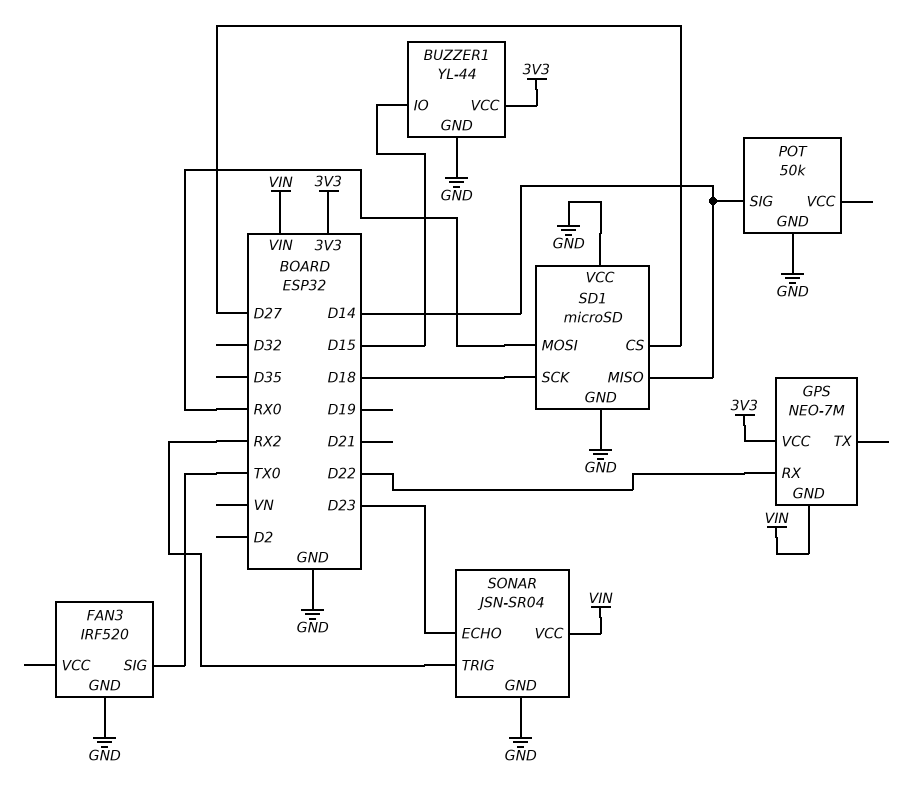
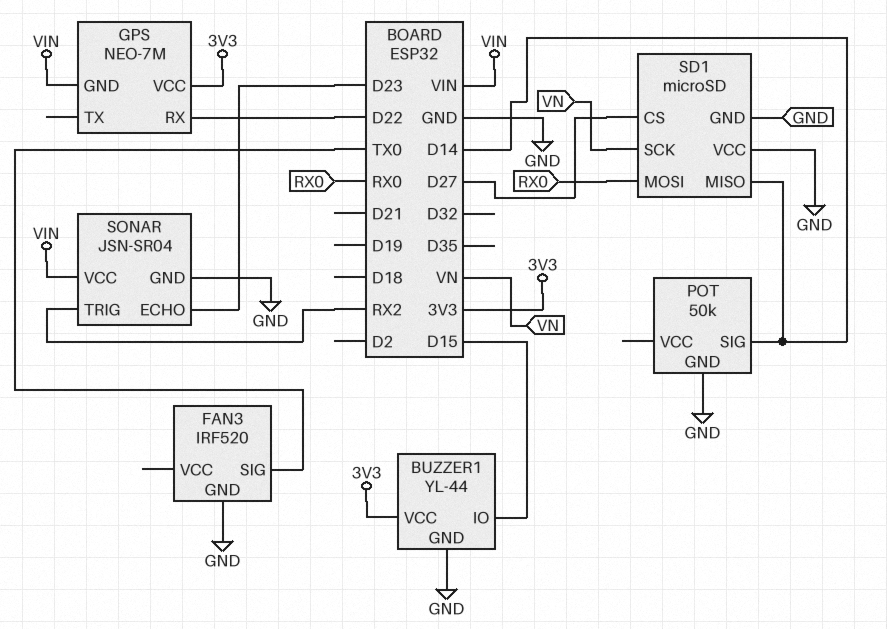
SD1 pin SCK: D18 -> VN

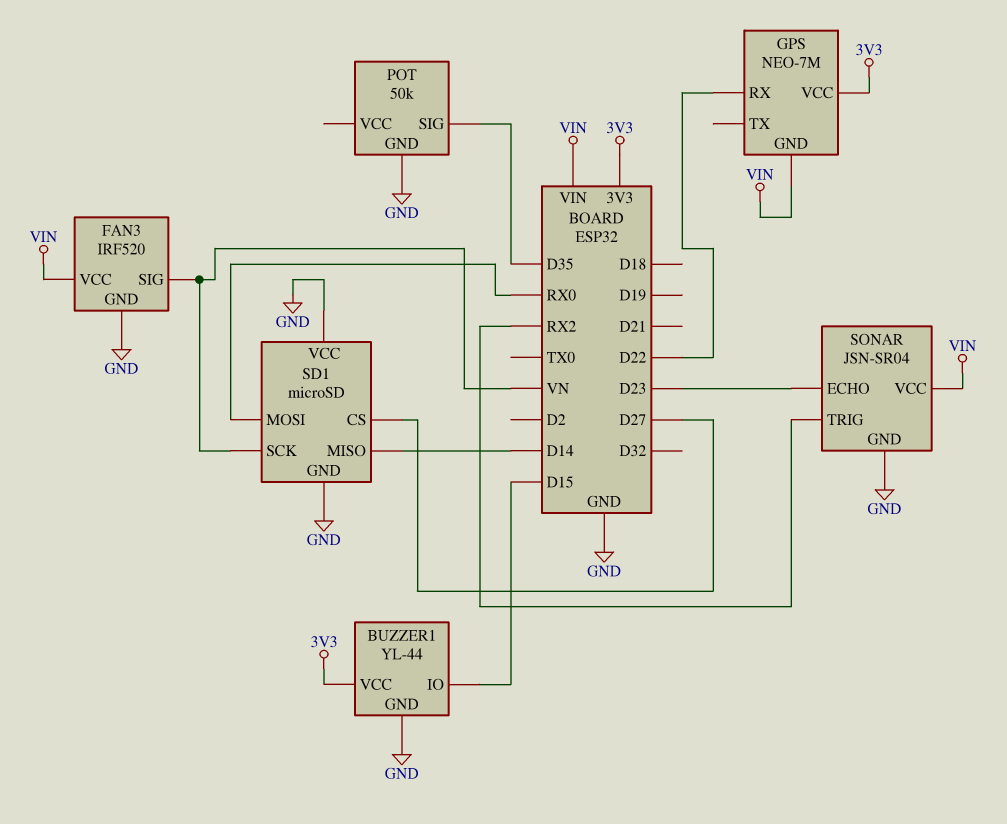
FAN3 pin SIG: TX0 -> VN
FAN3 pin VCC: none -> VIN
POT pin SIG: D14 -> D35

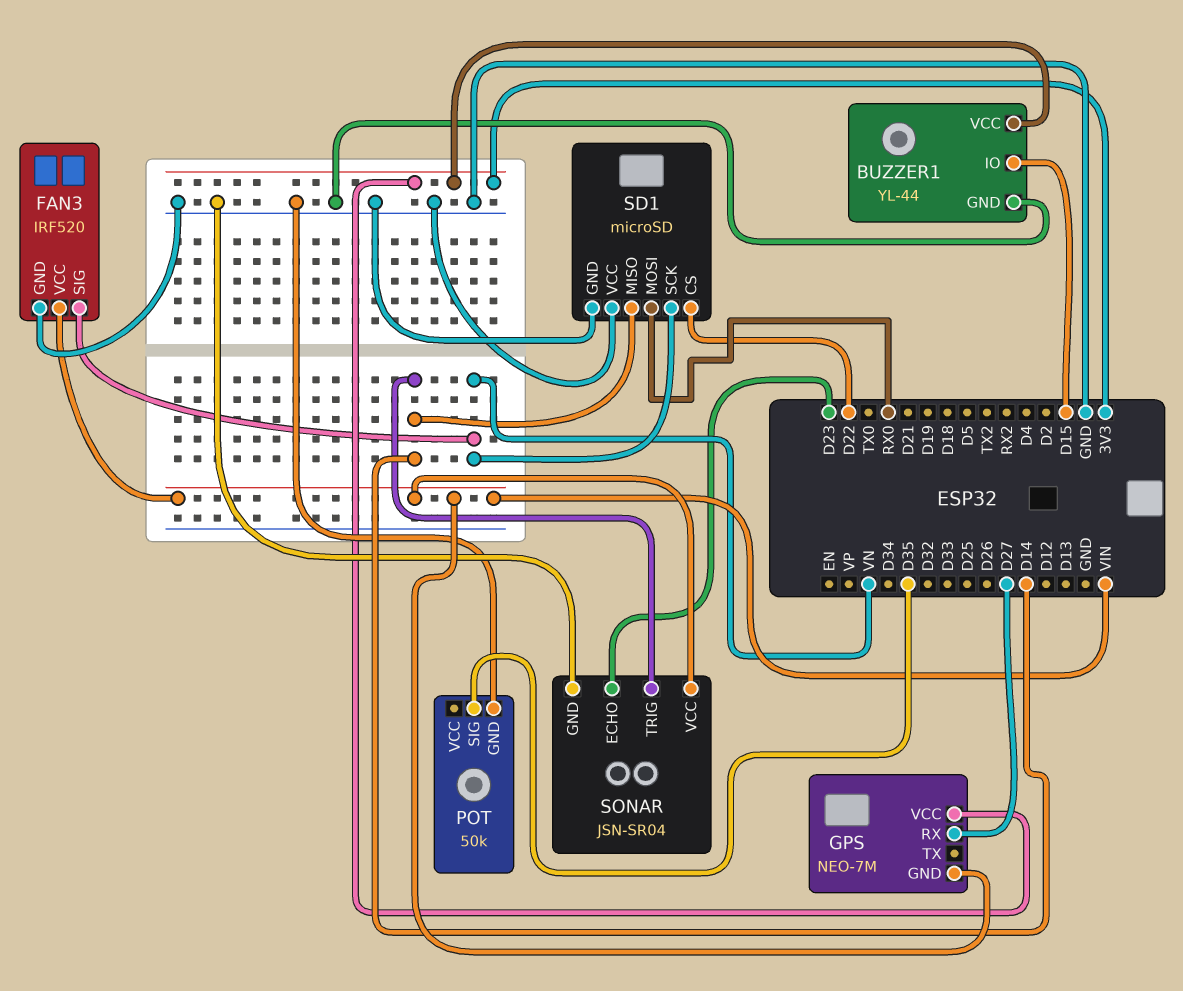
GPS pin RX: D22 -> D27
SD1 pin CS: D27 -> D22
SONAR pin TRIG: RX2 -> D14

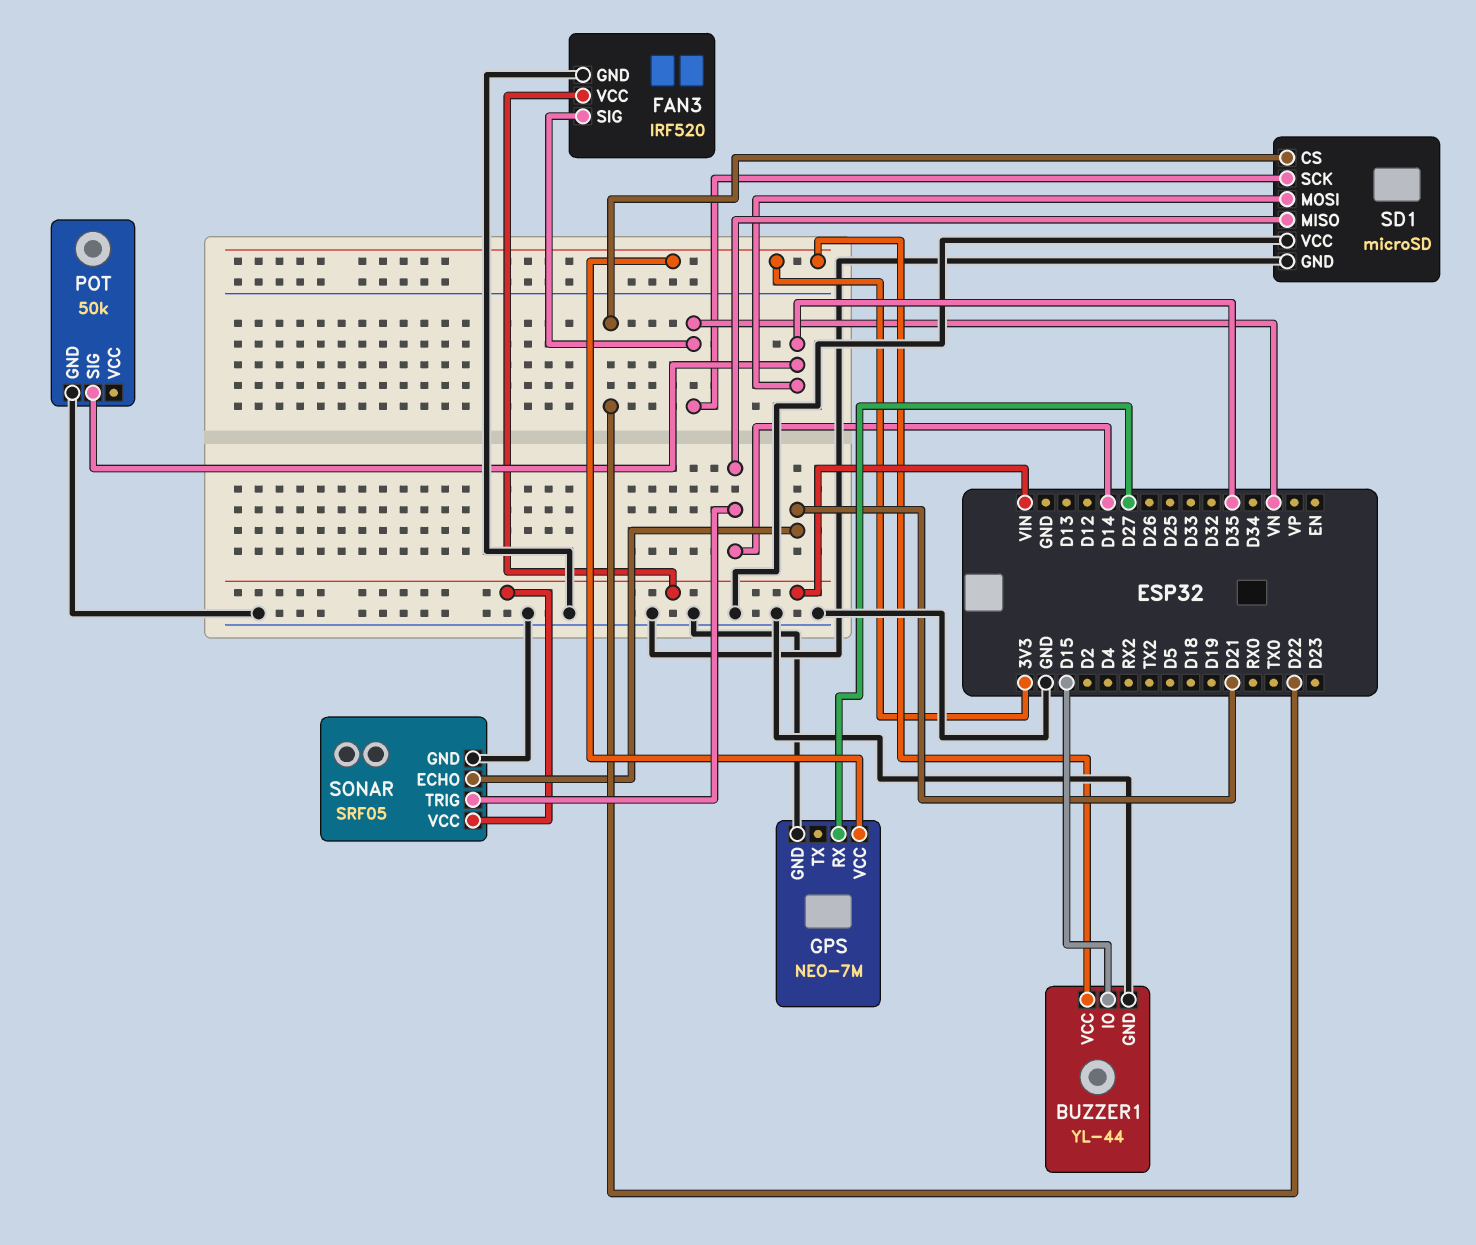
GPS pin GND: VIN -> GND
SD1 pin MOSI: RX0 -> D35
SONAR: JSN-SR04 -> SRF05
SONAR pin ECHO: D23 -> D21

